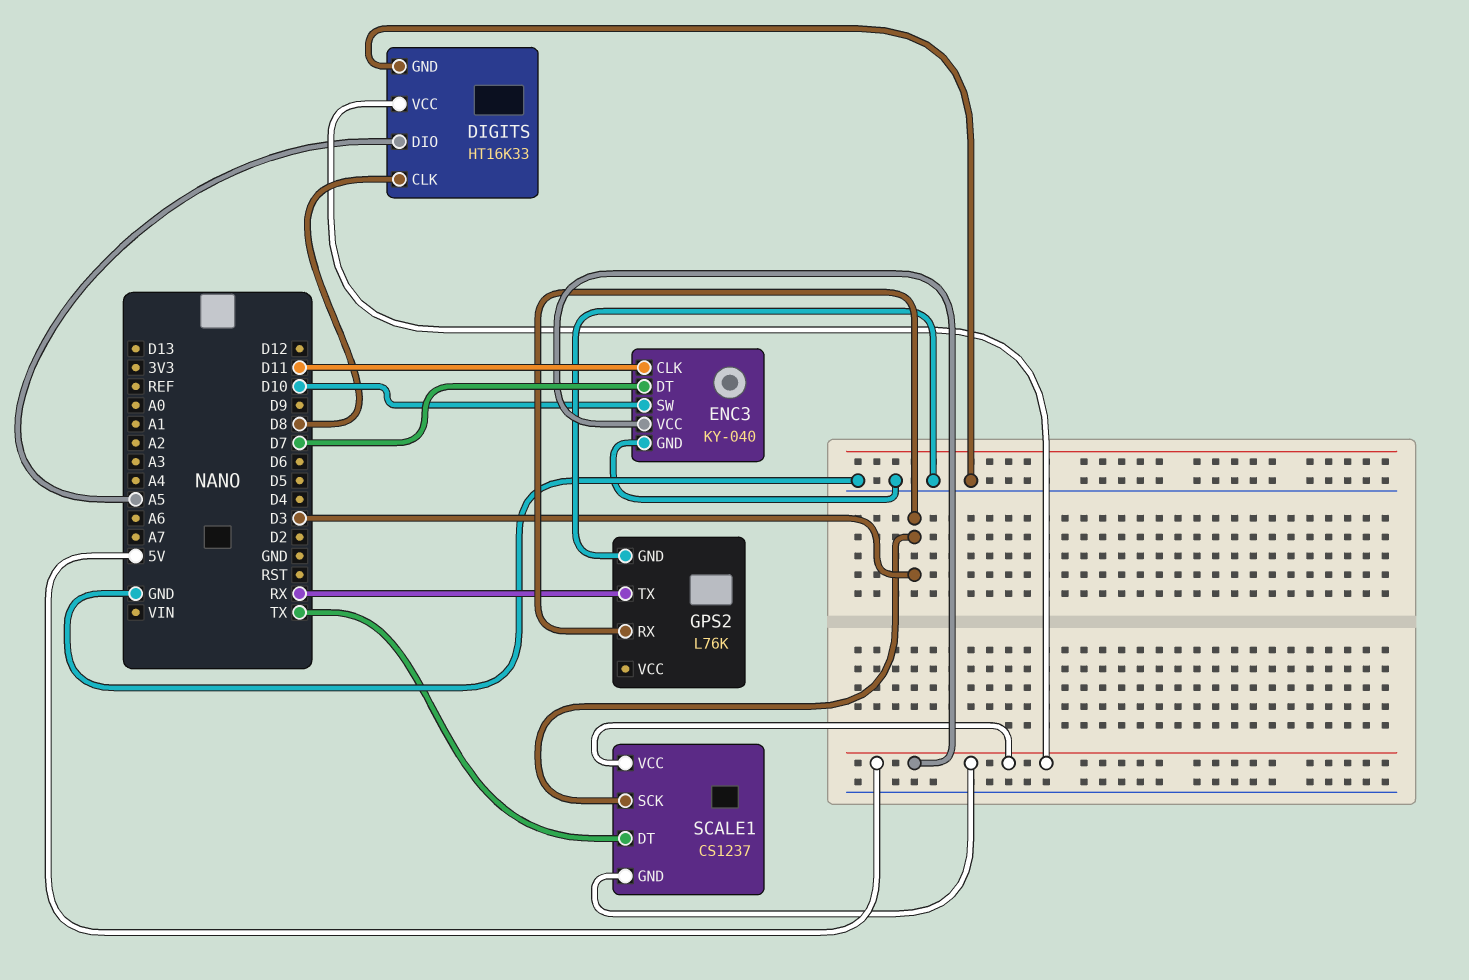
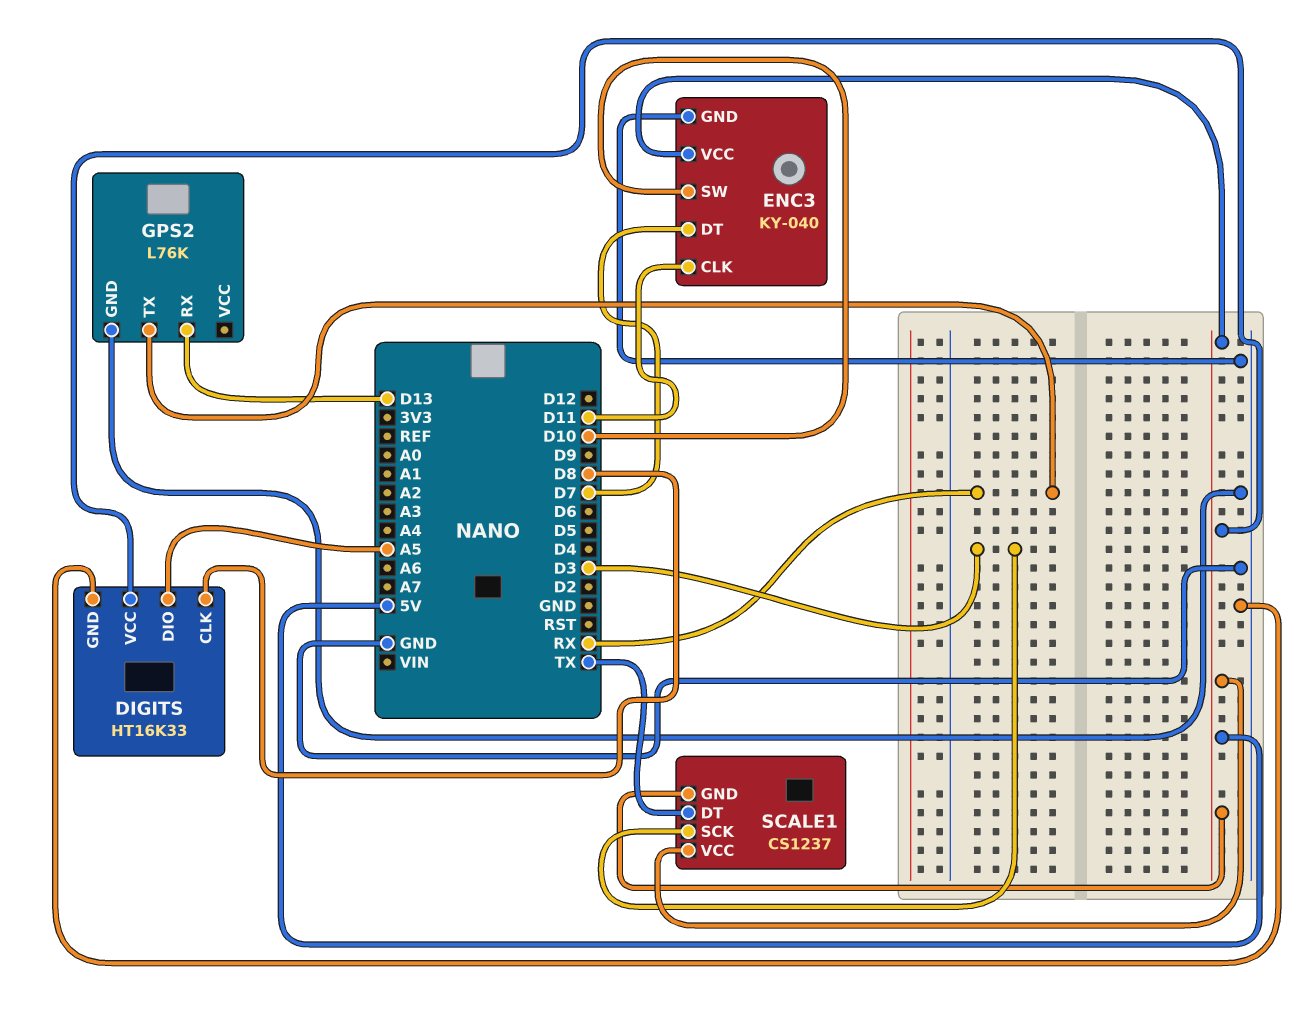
GPS2 pin RX: D3 -> D13

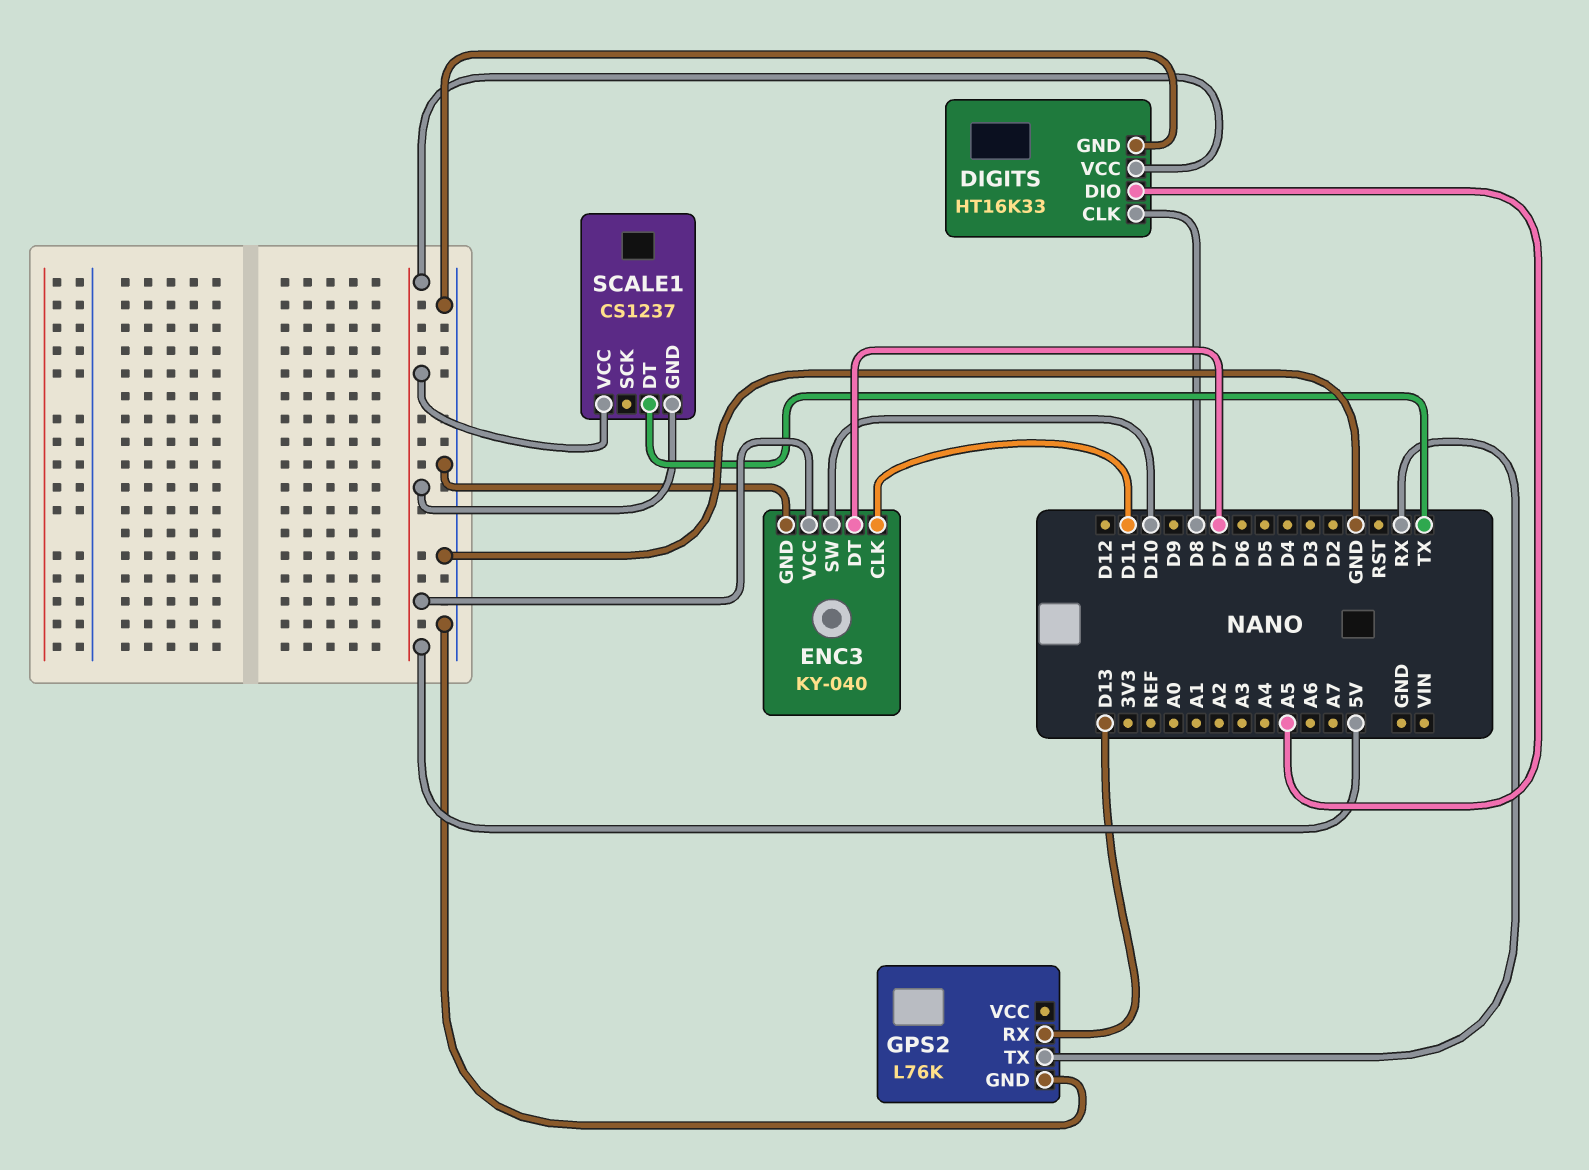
SCALE1 pin SCK: D3 -> none

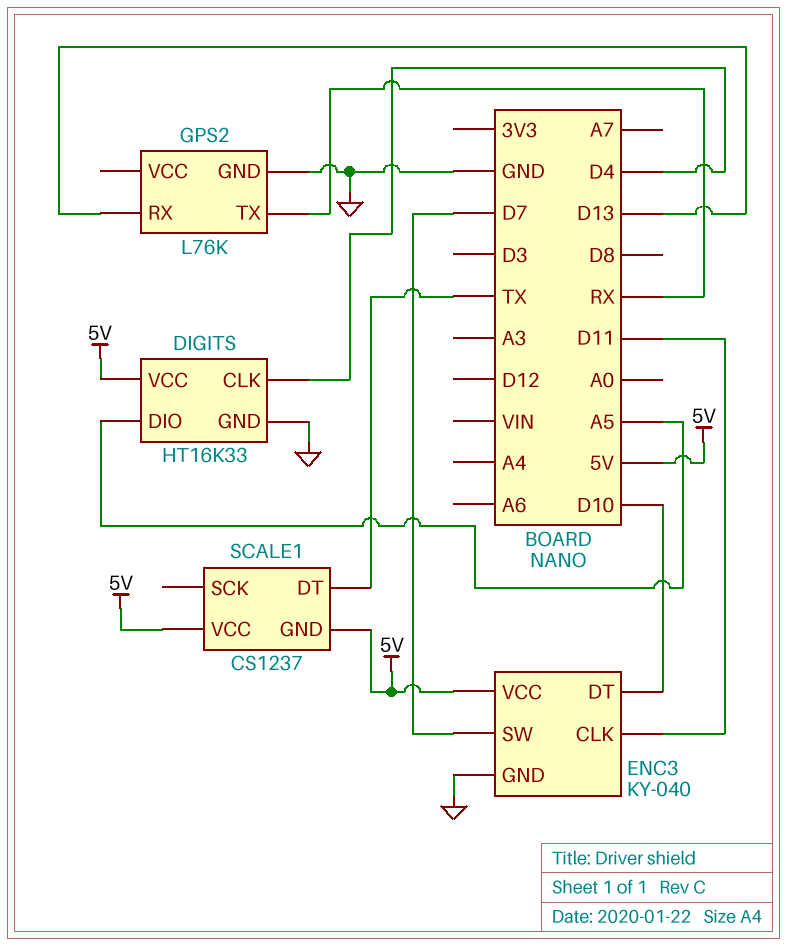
DIGITS pin CLK: D8 -> D4
ENC3 pin DT: D7 -> D10
ENC3 pin SW: D10 -> D7

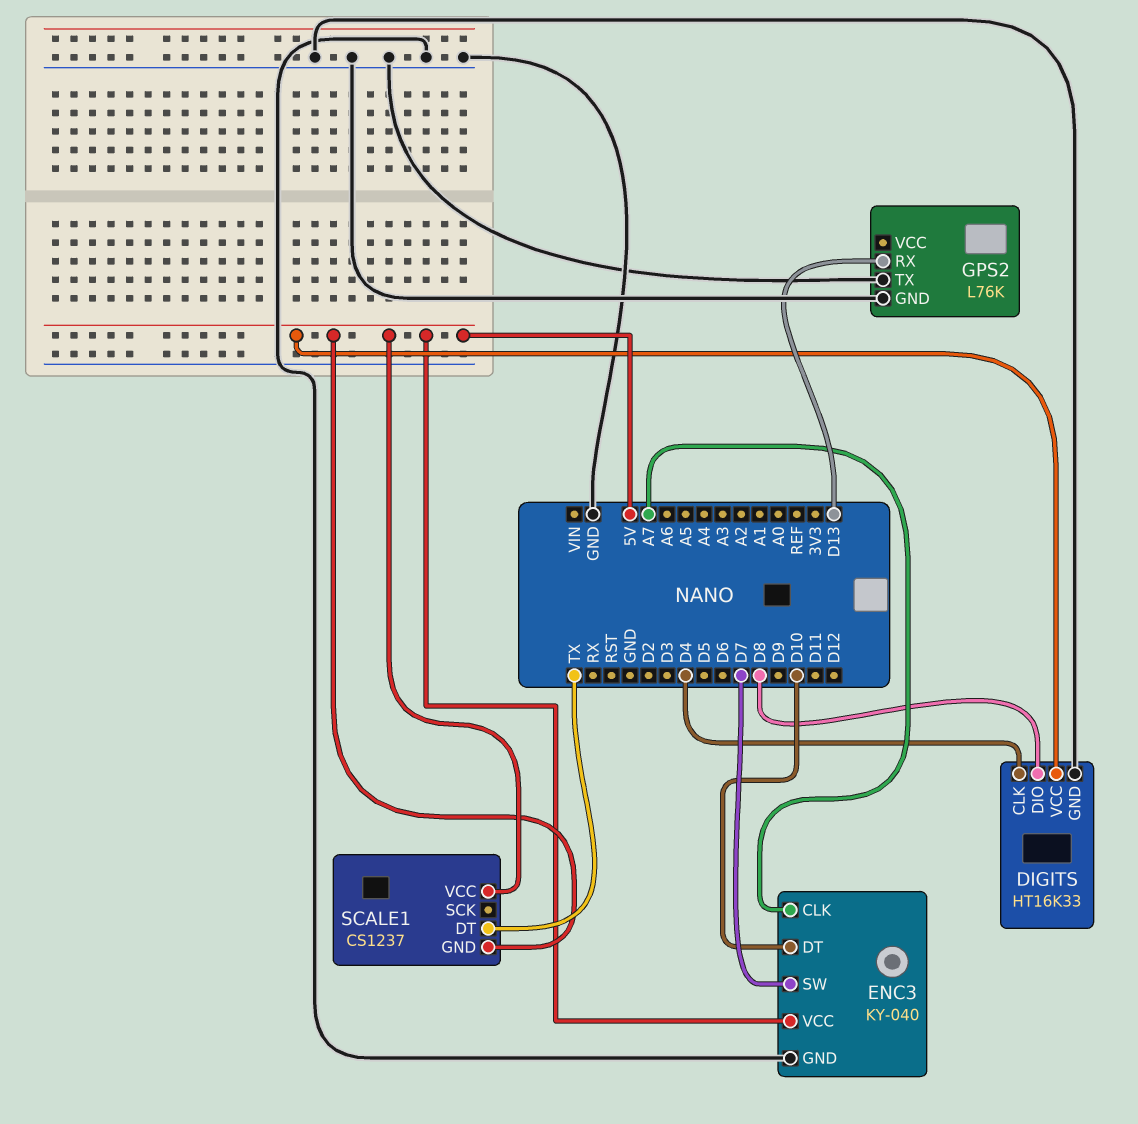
DIGITS pin DIO: A5 -> D8
ENC3 pin CLK: D11 -> A7
GPS2 pin TX: RX -> GND

